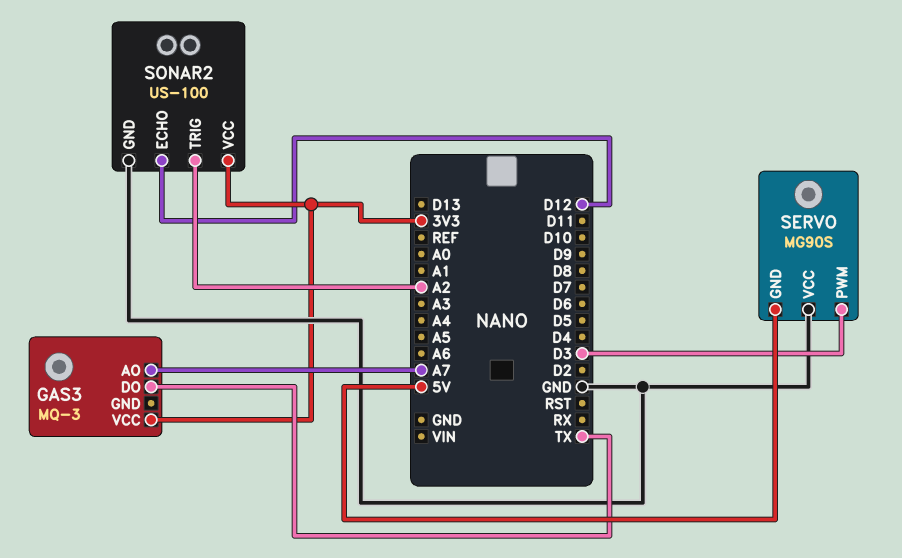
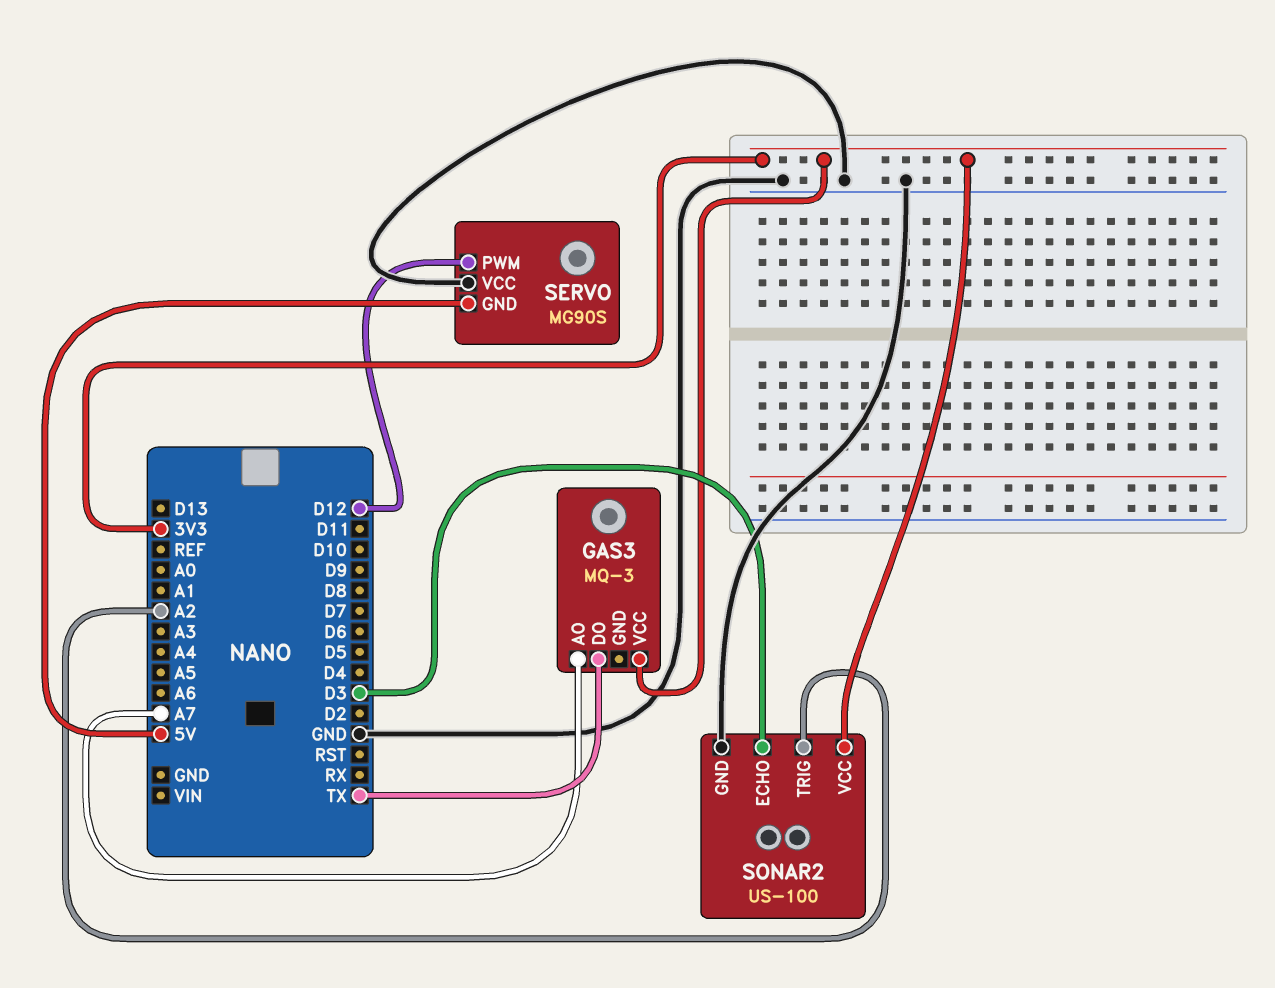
SERVO pin PWM: D3 -> D12
SONAR2 pin ECHO: D12 -> D3

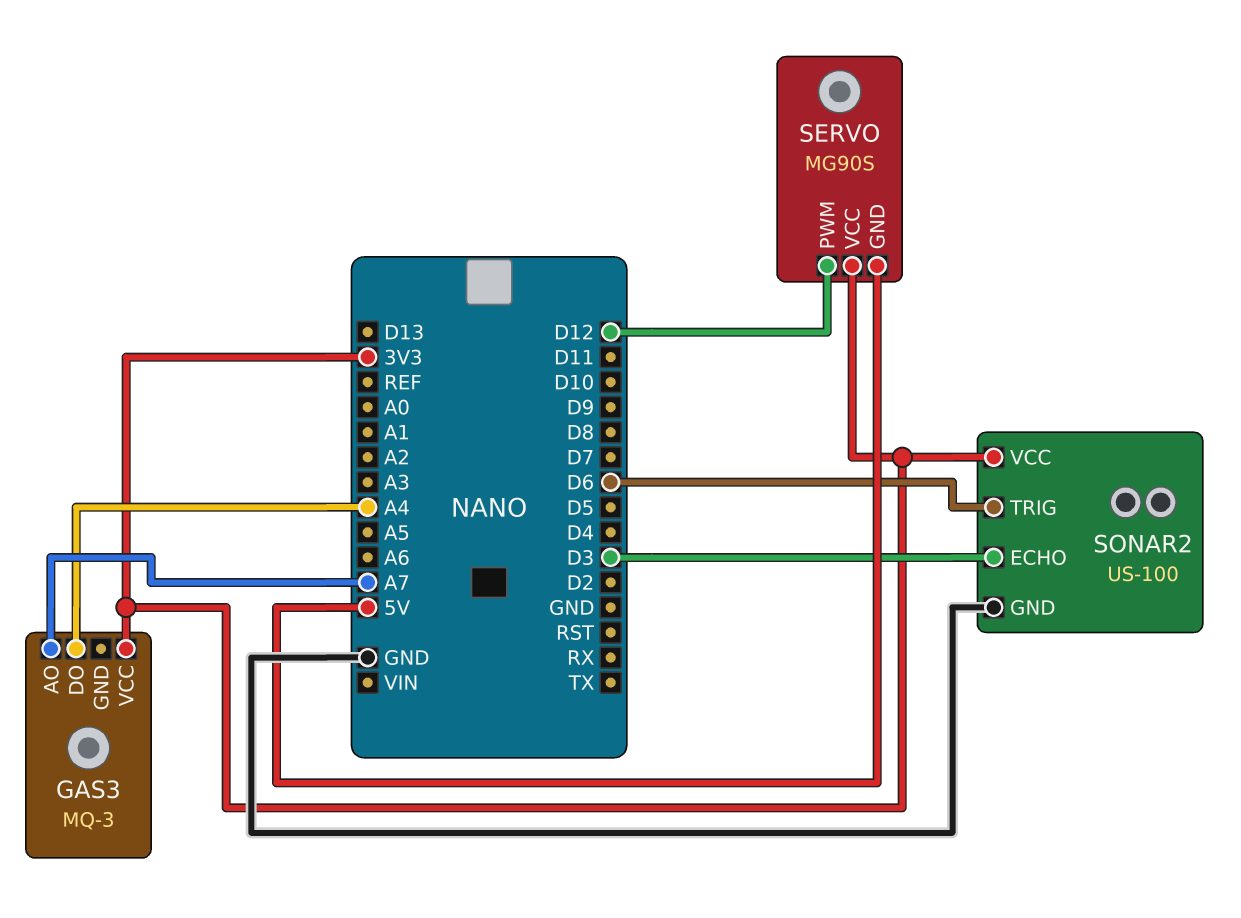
GAS3 pin DO: TX -> A4
SERVO pin VCC: GND -> 3V3
SONAR2 pin TRIG: A2 -> D6

